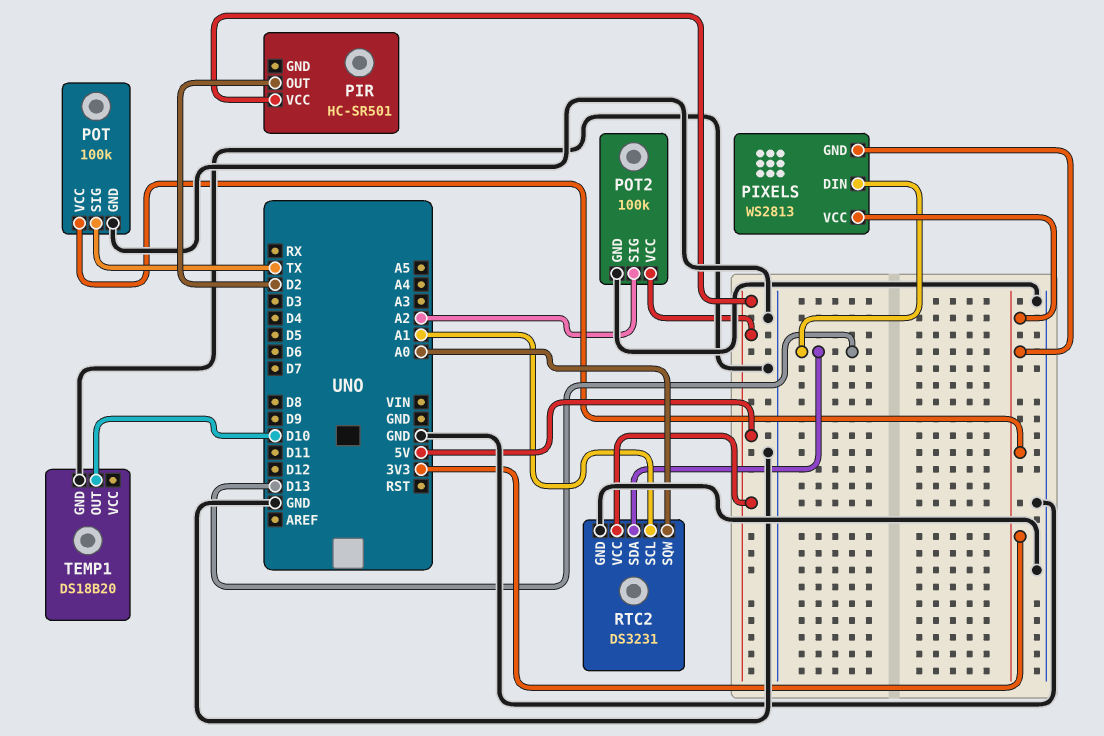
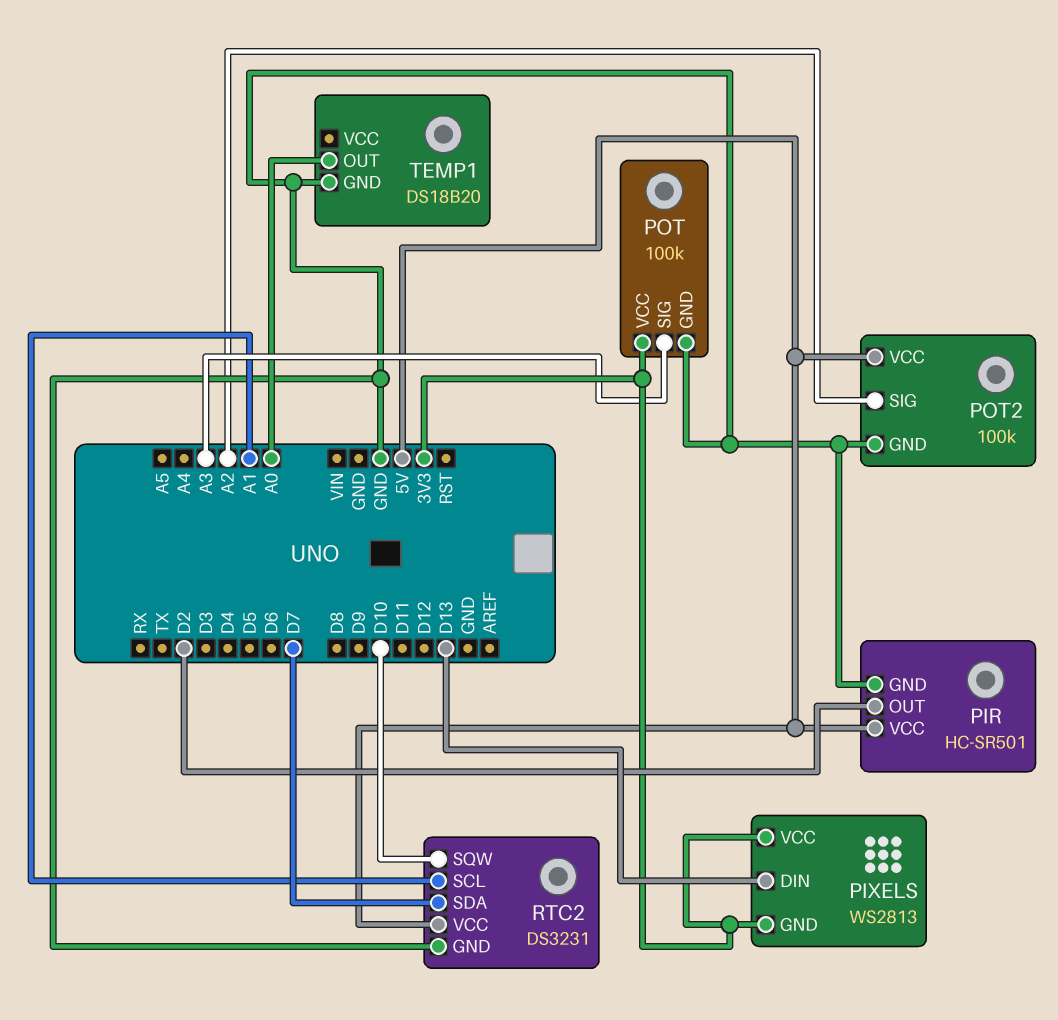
PIR pin GND: none -> GND
POT pin SIG: TX -> A3
RTC2 pin SDA: D13 -> D7
RTC2 pin SQW: A0 -> D10
TEMP1 pin OUT: D10 -> A0

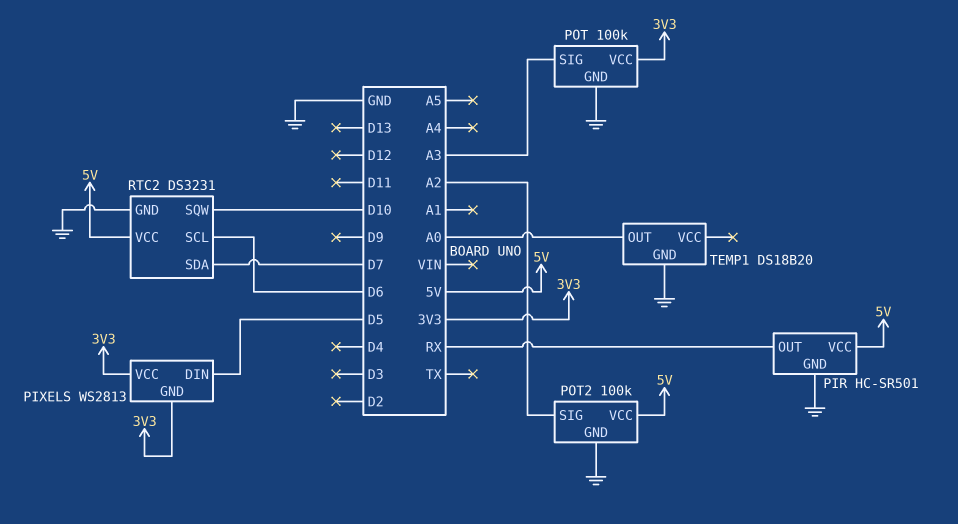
PIR pin OUT: D2 -> RX
PIXELS pin DIN: D13 -> D5
RTC2 pin SCL: A1 -> D6

